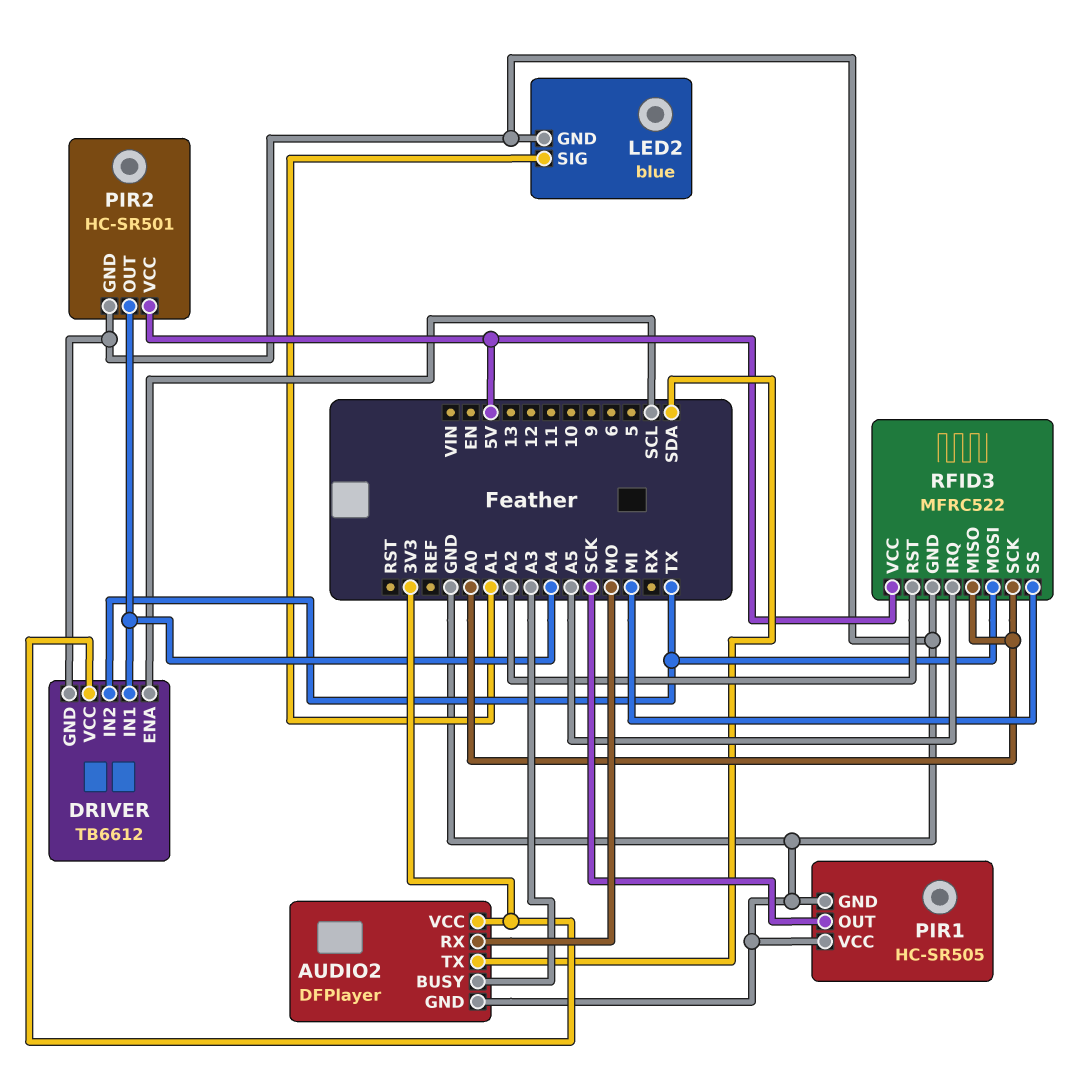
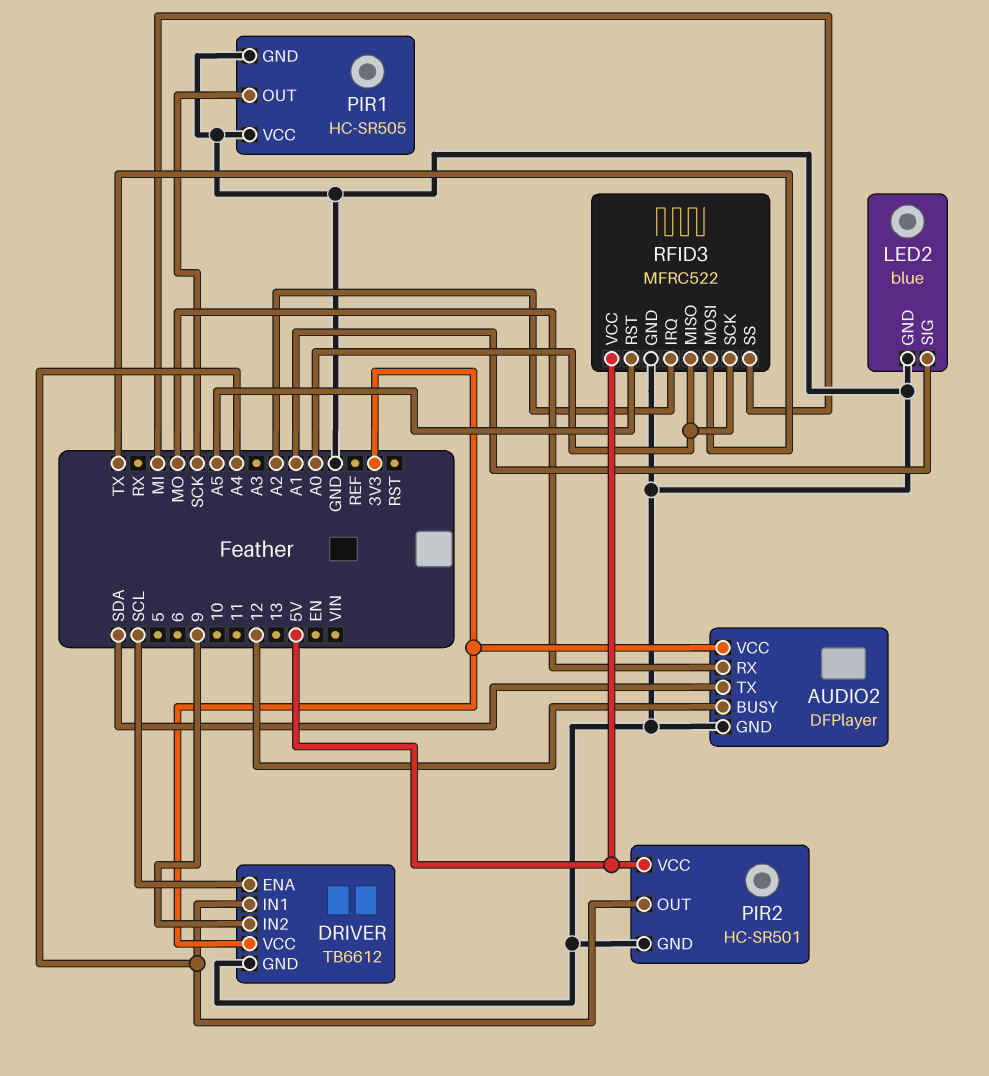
AUDIO2 pin BUSY: A3 -> 12
DRIVER pin IN2: TX -> 9
RFID3 pin IRQ: A5 -> A2
RFID3 pin RST: A2 -> A5

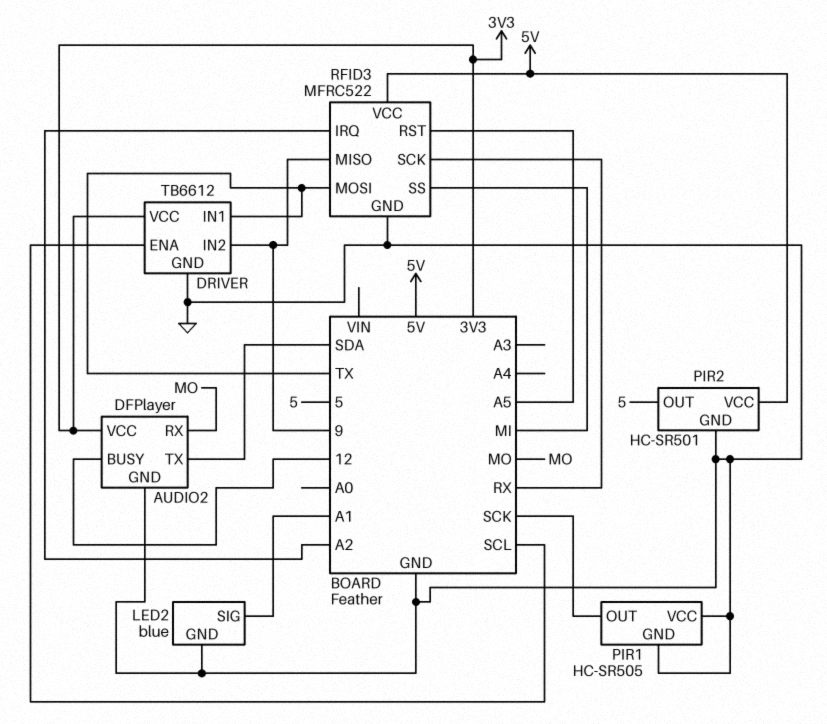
DRIVER pin IN1: A4 -> TX
PIR2 pin OUT: A4 -> 5
RFID3 pin MISO: A0 -> 9
RFID3 pin SCK: A0 -> RX

